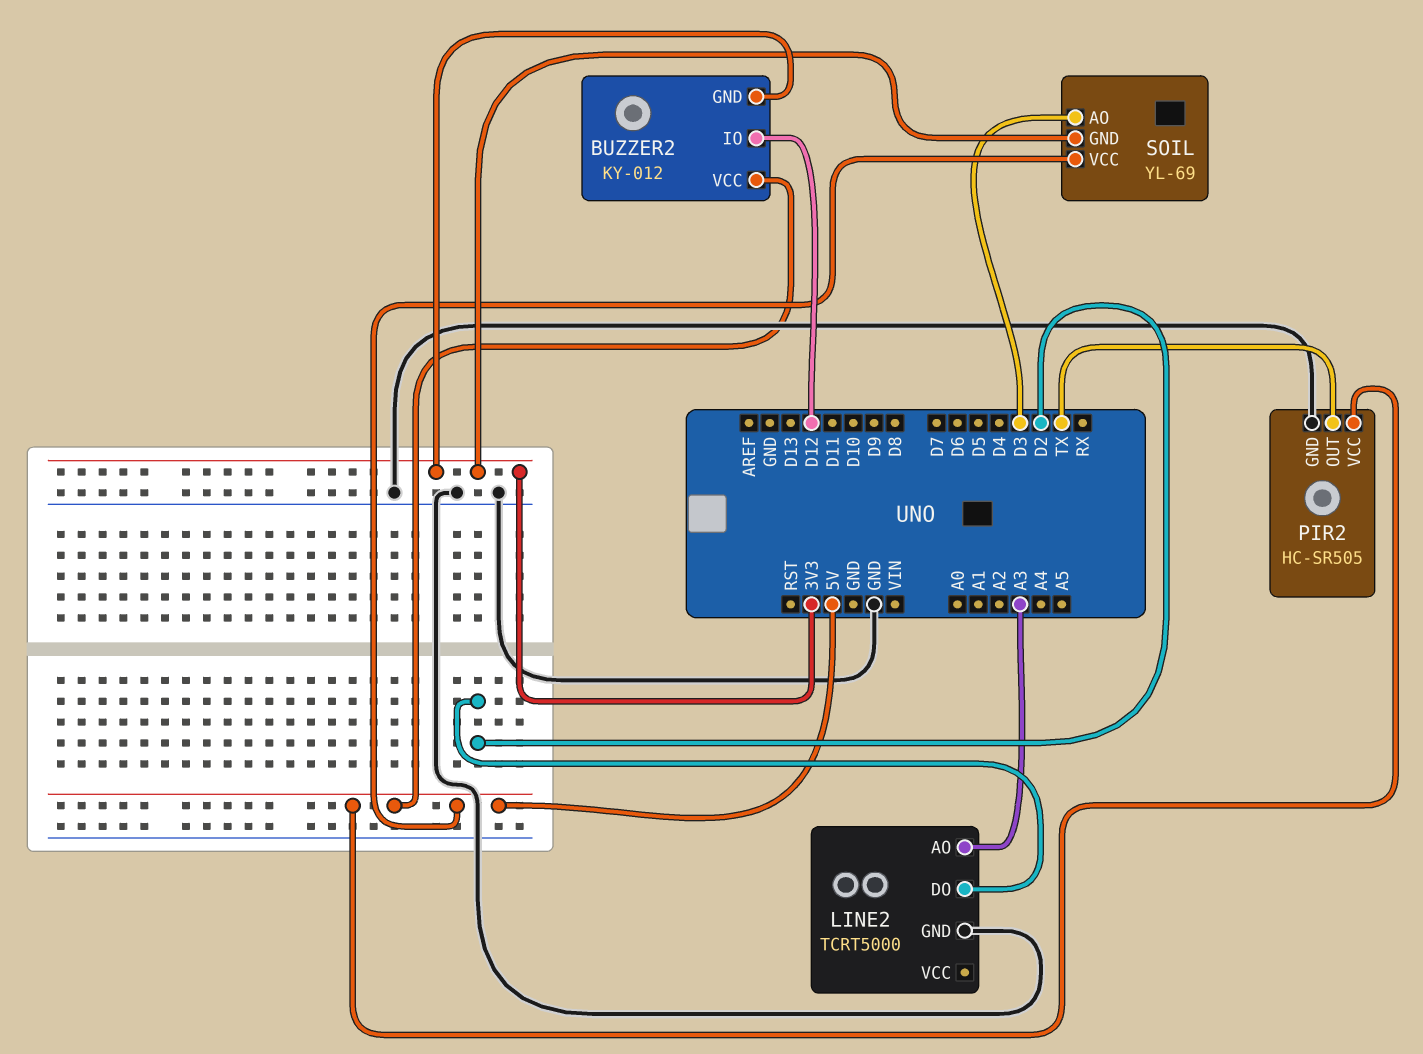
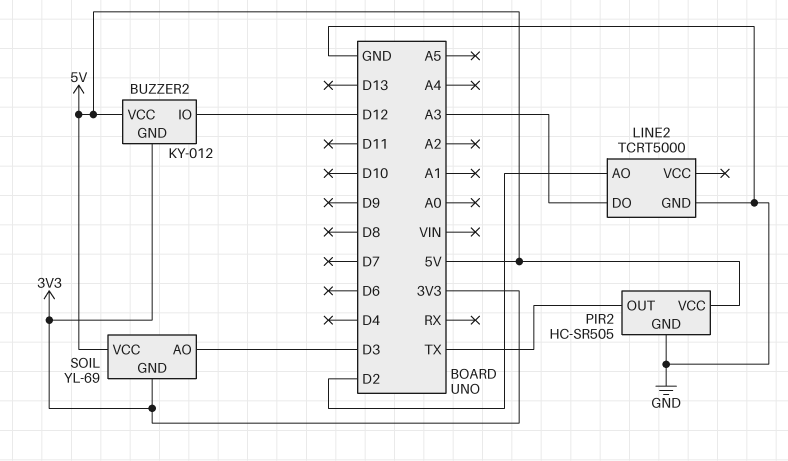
LINE2 pin AO: A3 -> D2
LINE2 pin DO: D2 -> A3

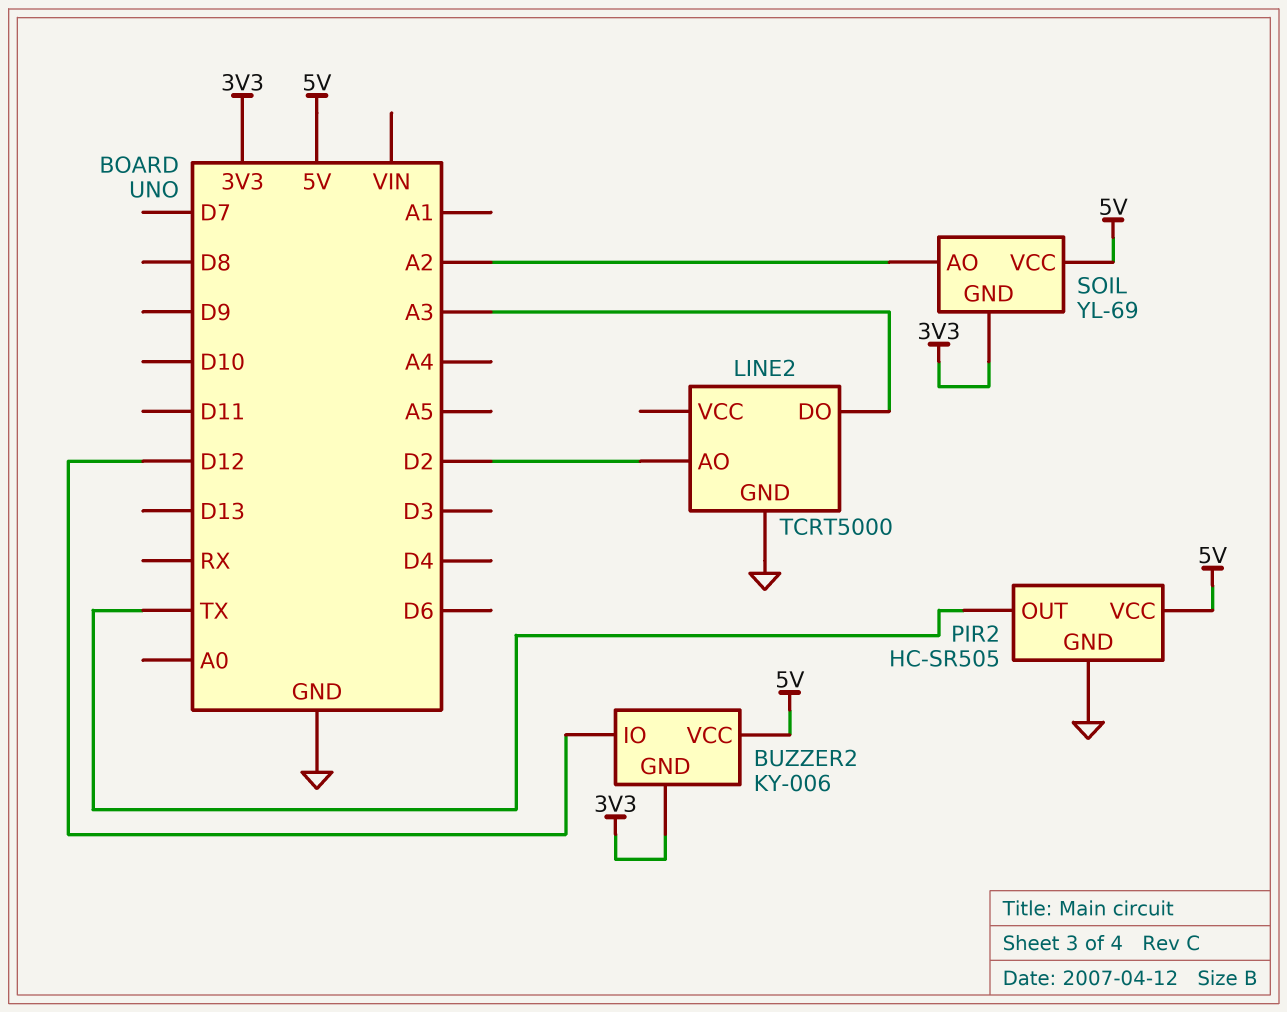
BUZZER2: KY-012 -> KY-006
SOIL pin AO: D3 -> A2

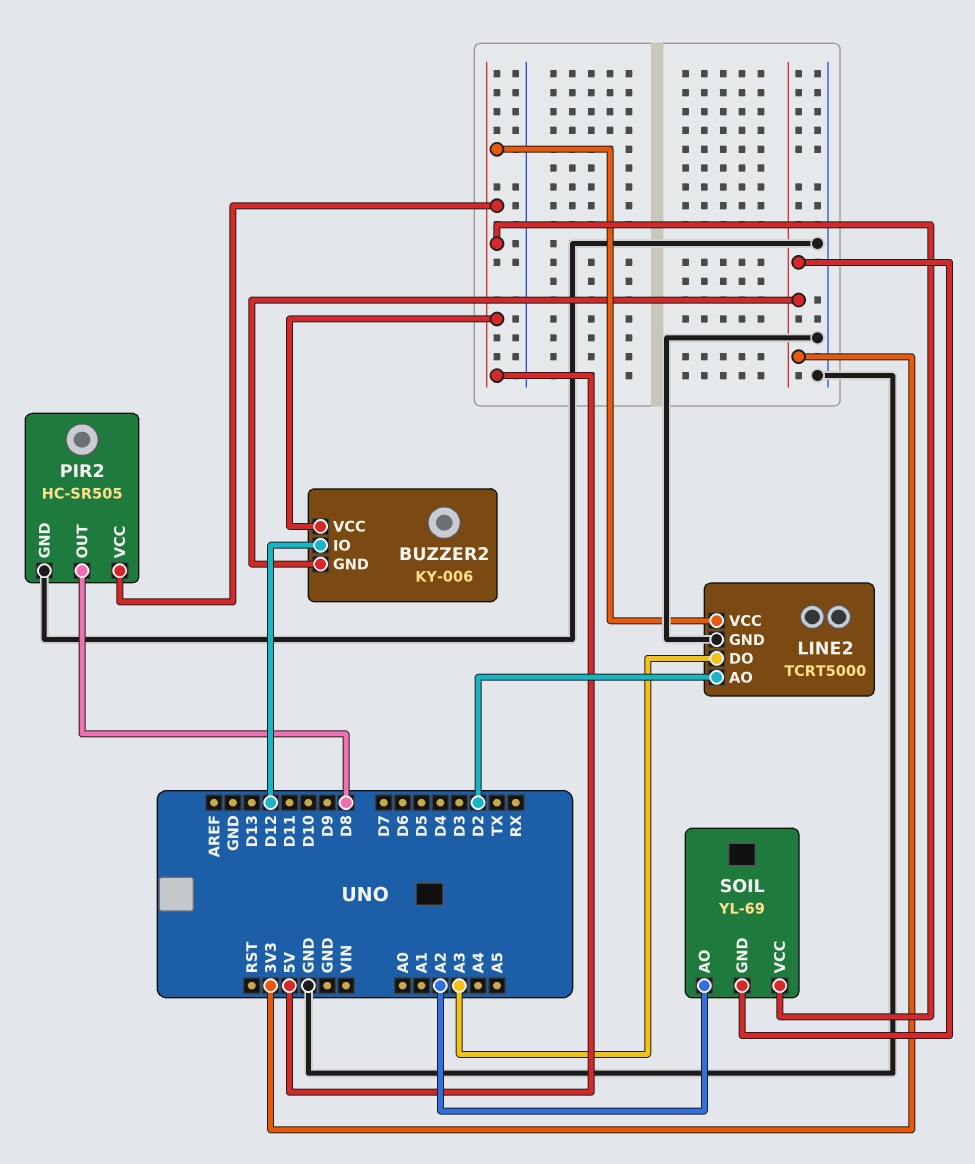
LINE2 pin VCC: none -> 5V
PIR2 pin OUT: TX -> D8

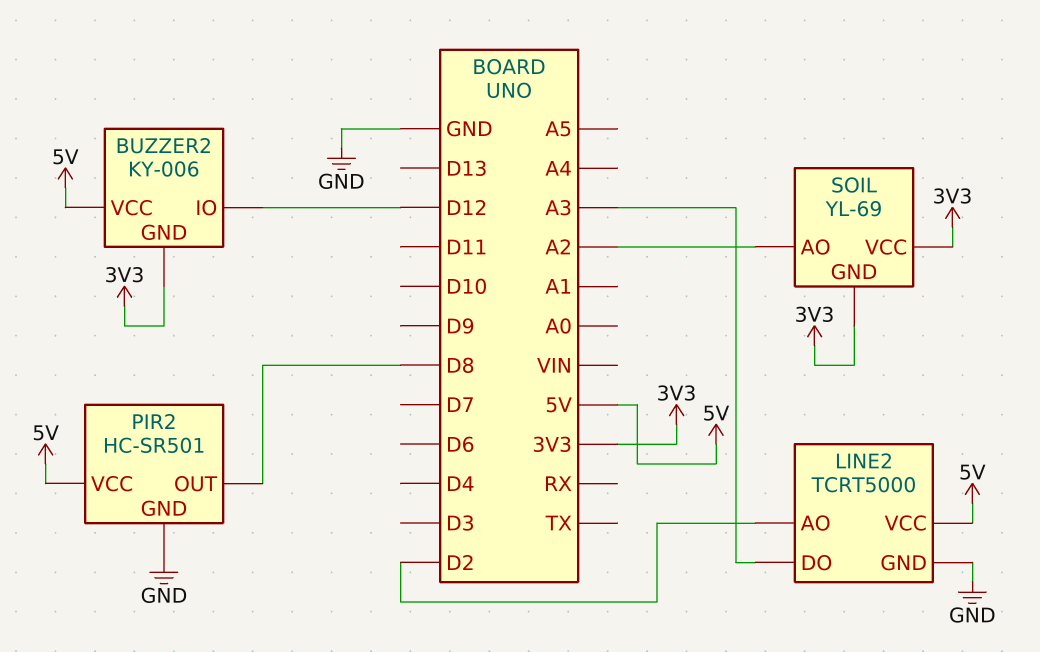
PIR2: HC-SR505 -> HC-SR501
SOIL pin VCC: 5V -> 3V3

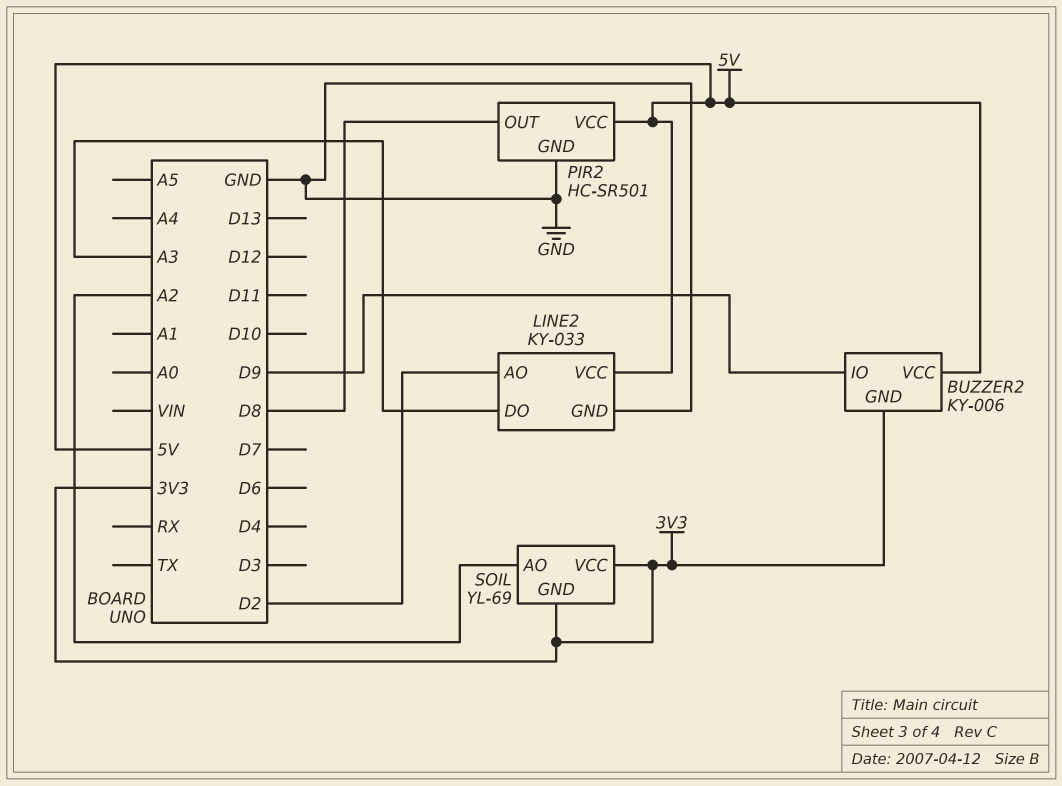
BUZZER2 pin IO: D12 -> D9
LINE2: TCRT5000 -> KY-033

